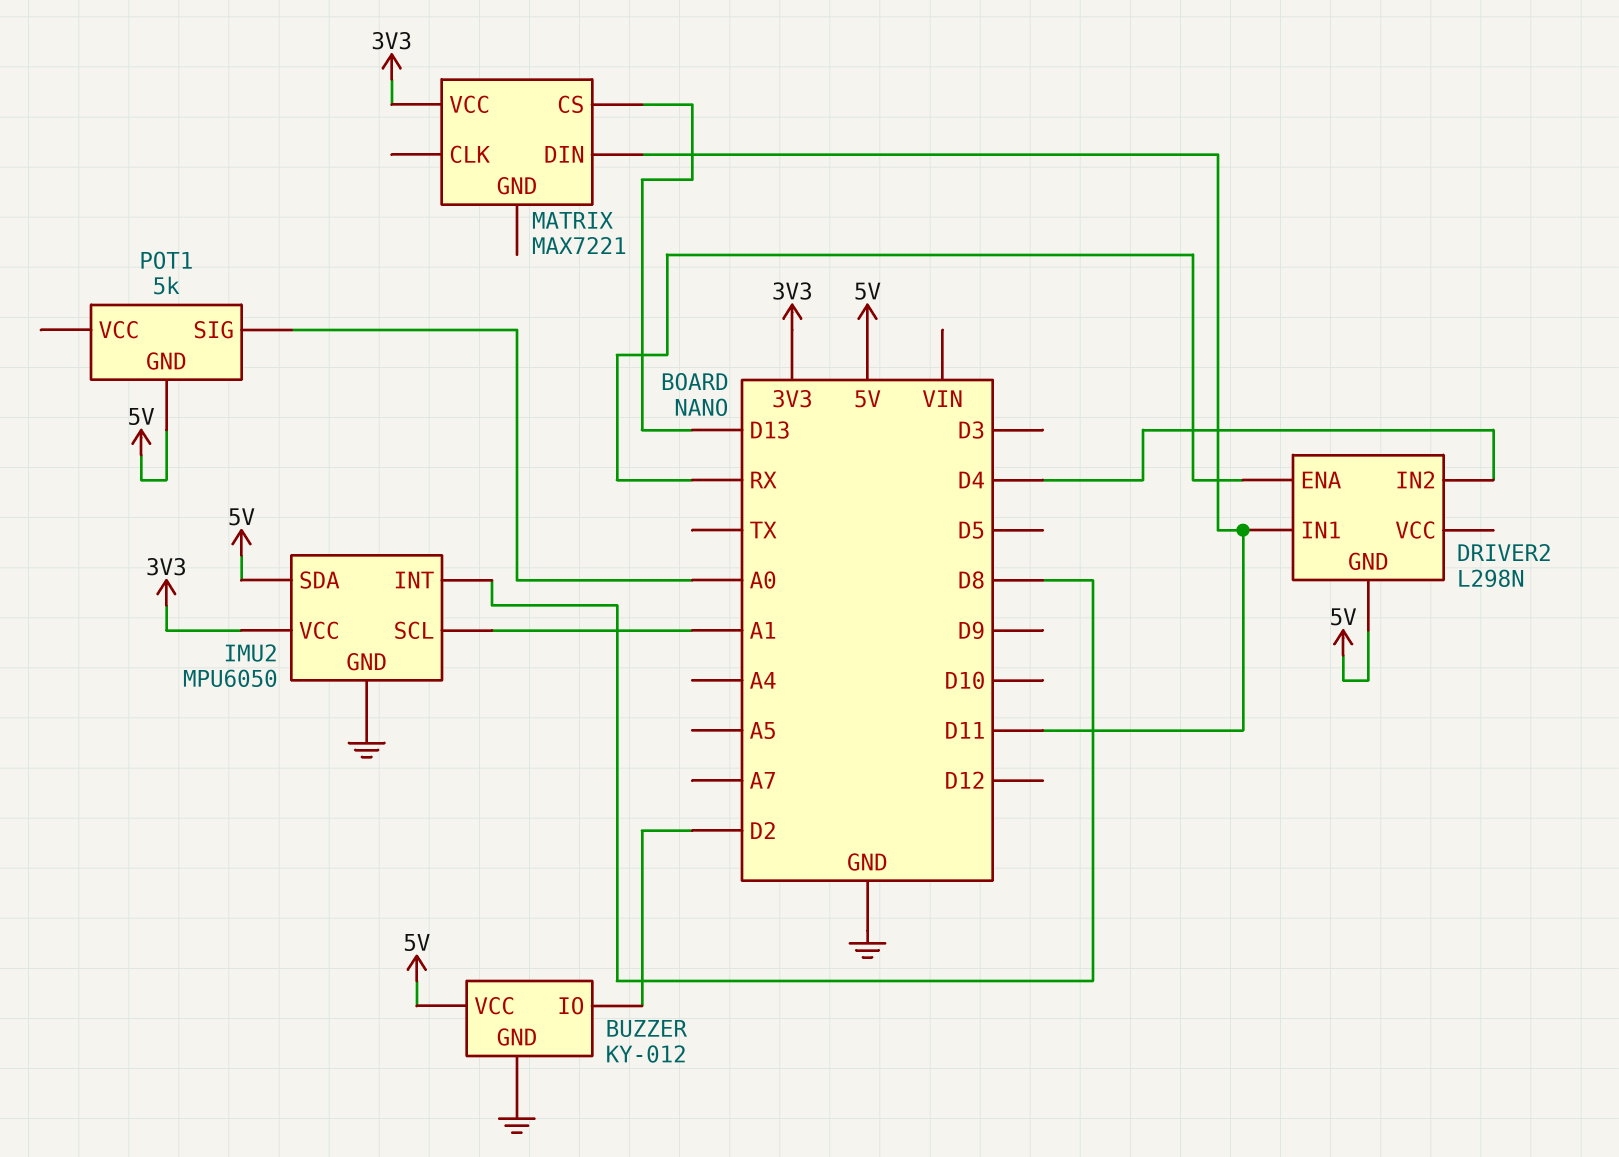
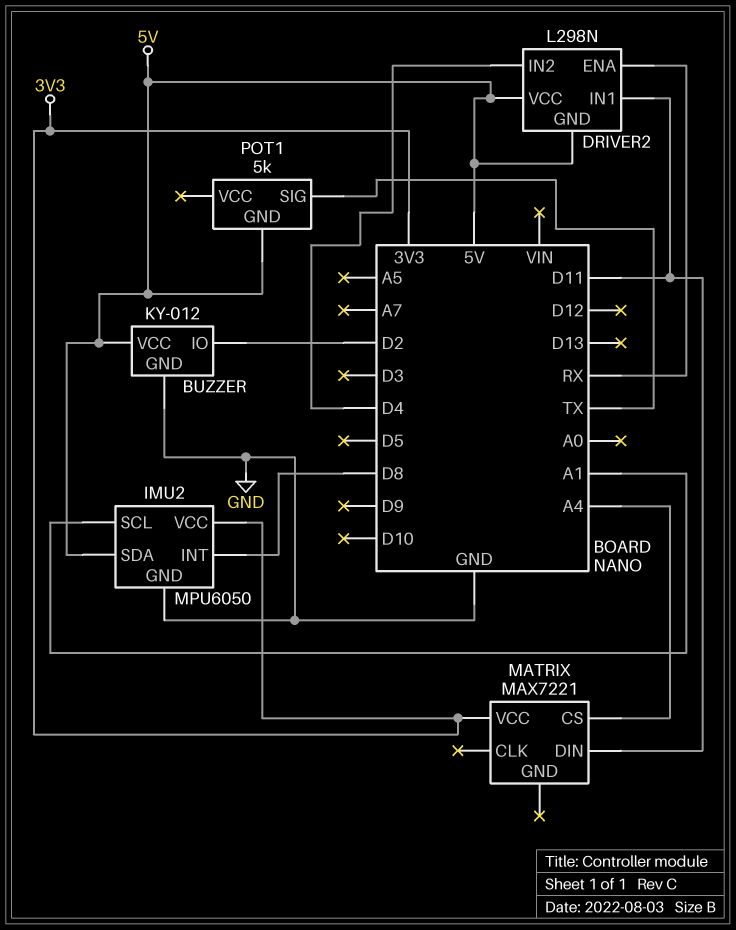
DRIVER2 pin VCC: none -> 5V
MATRIX pin CS: D13 -> A4
POT1 pin SIG: A0 -> TX

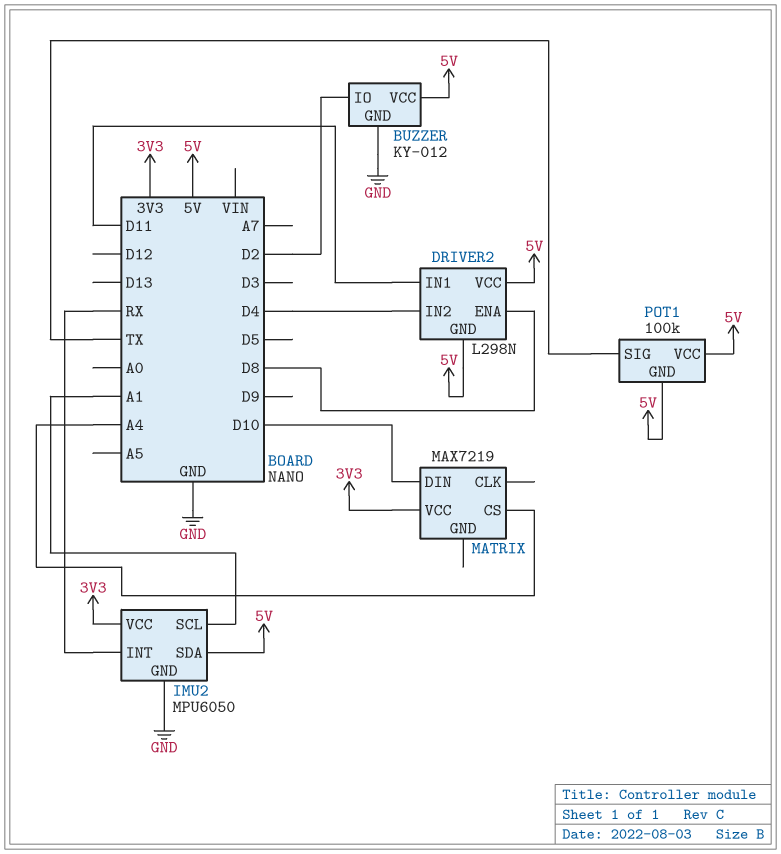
DRIVER2 pin ENA: RX -> D8
IMU2 pin INT: D8 -> RX
MATRIX: MAX7221 -> MAX7219
MATRIX pin DIN: D11 -> D10
POT1: 5k -> 100k
POT1 pin VCC: none -> 5V

